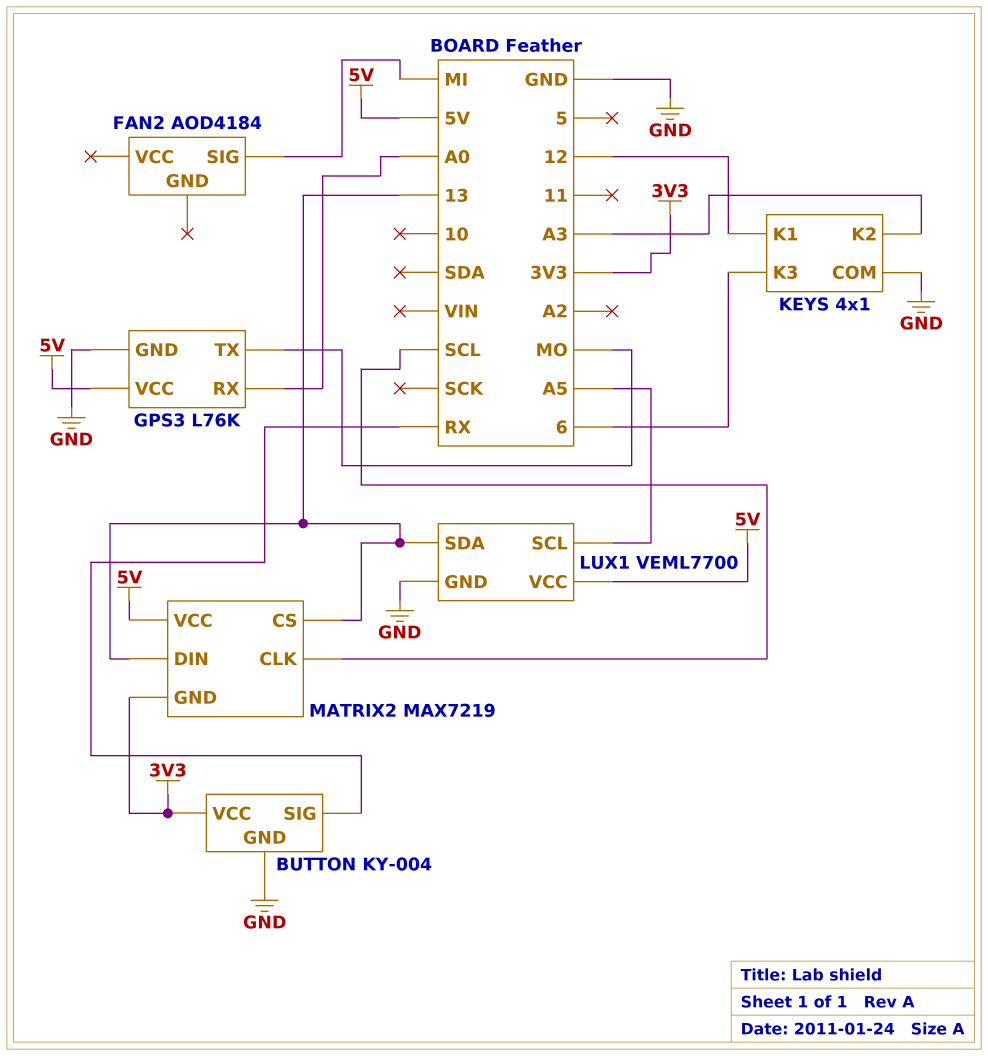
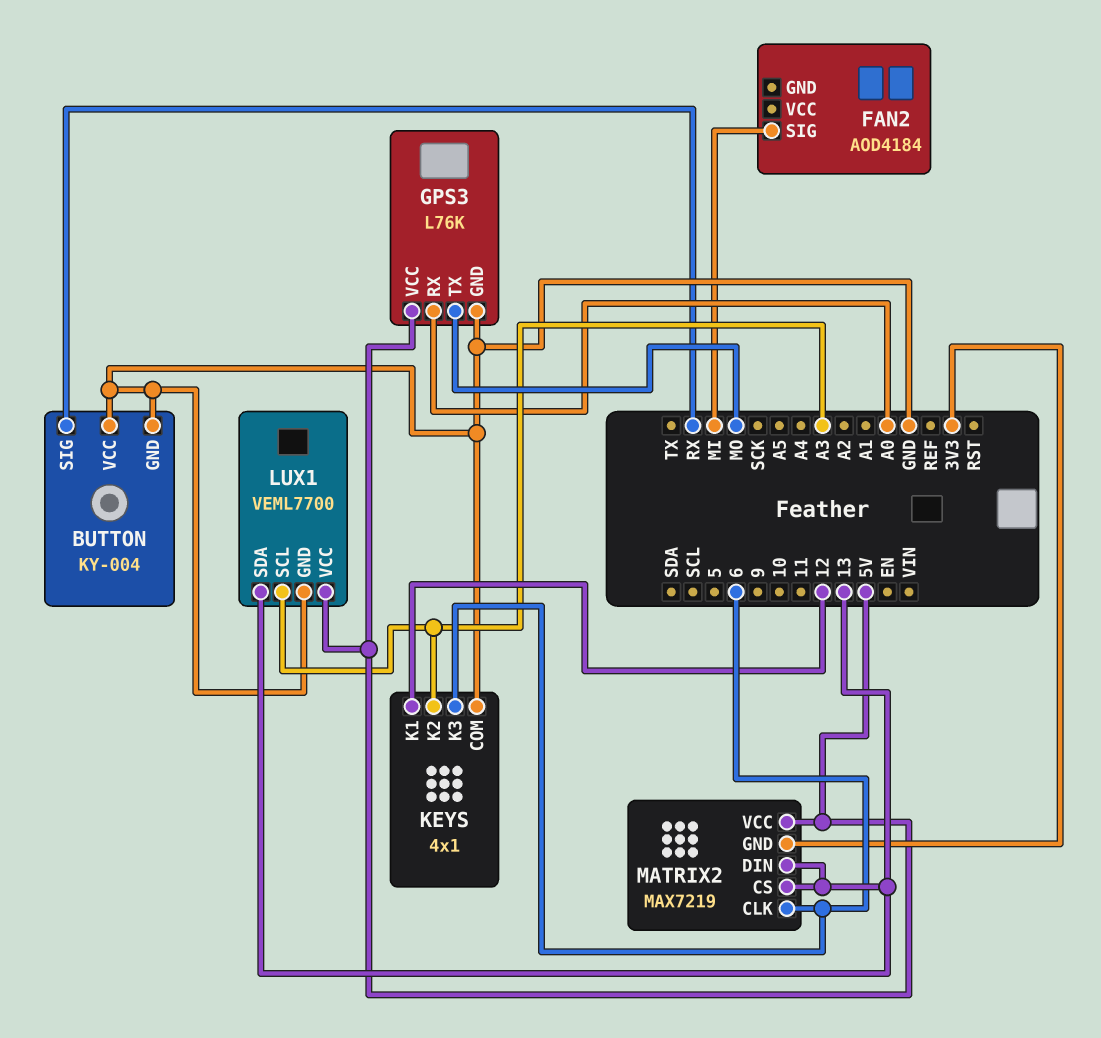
BUTTON pin VCC: 3V3 -> GND
LUX1 pin SCL: A5 -> A3
MATRIX2 pin CLK: SCL -> 6

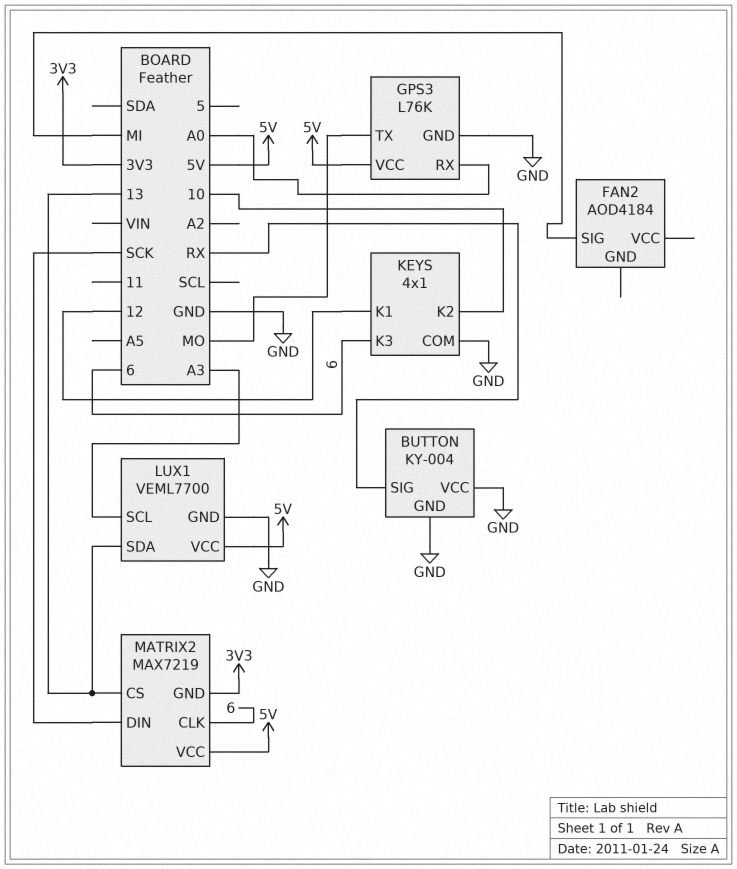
KEYS pin K2: A3 -> 10
MATRIX2 pin DIN: 13 -> SCK

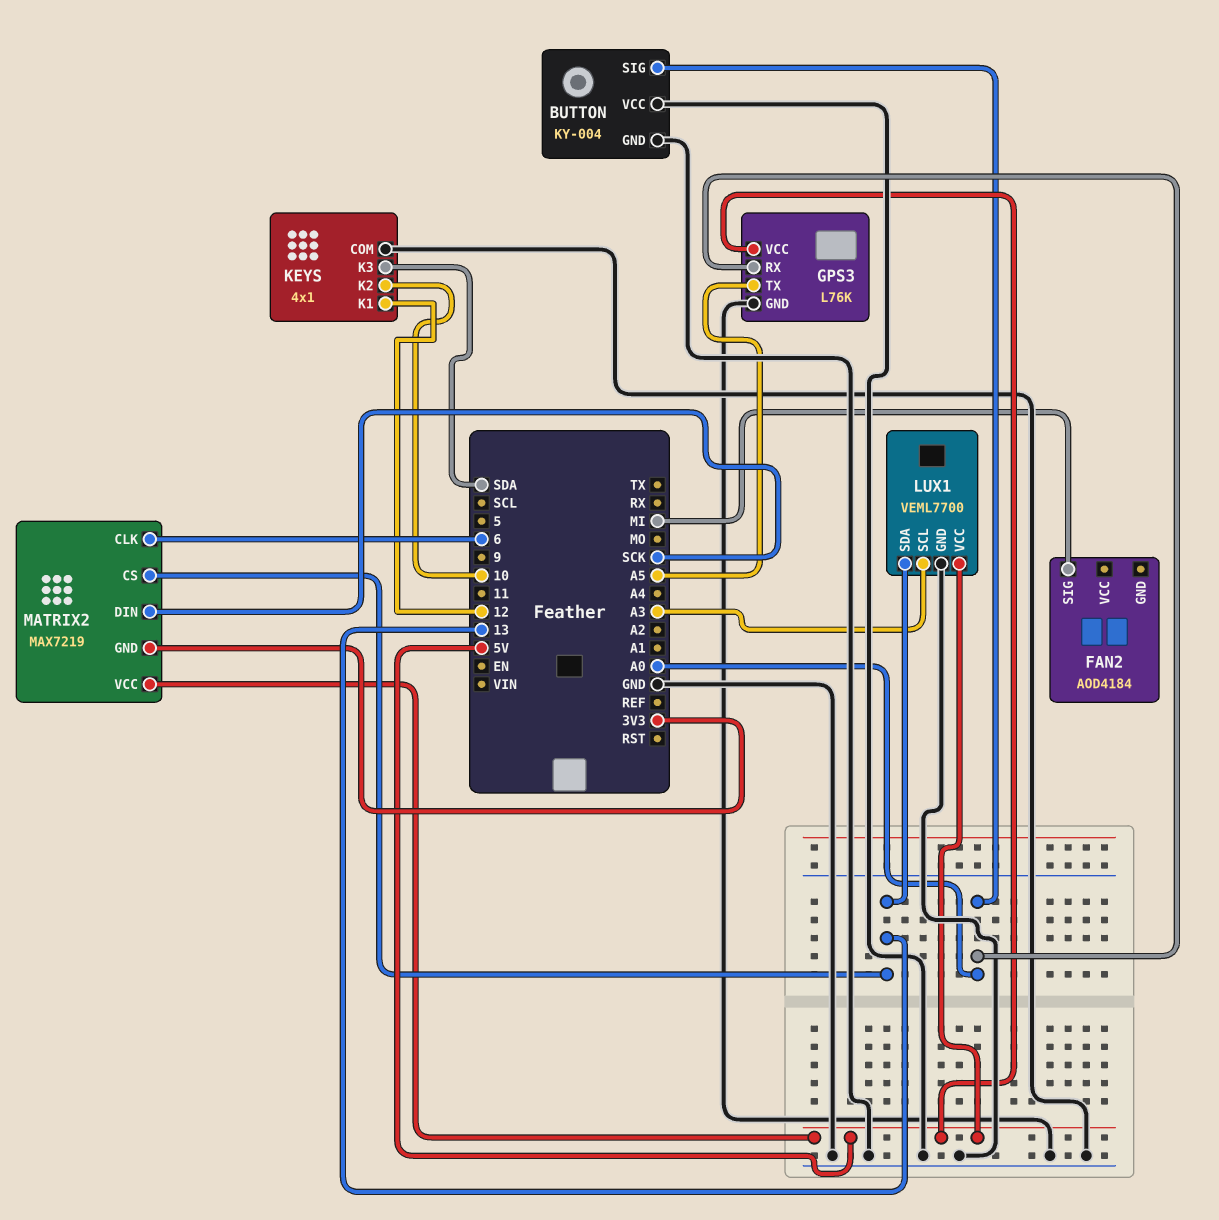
BUTTON pin SIG: RX -> A0
GPS3 pin TX: MO -> A5
KEYS pin K3: 6 -> SDA

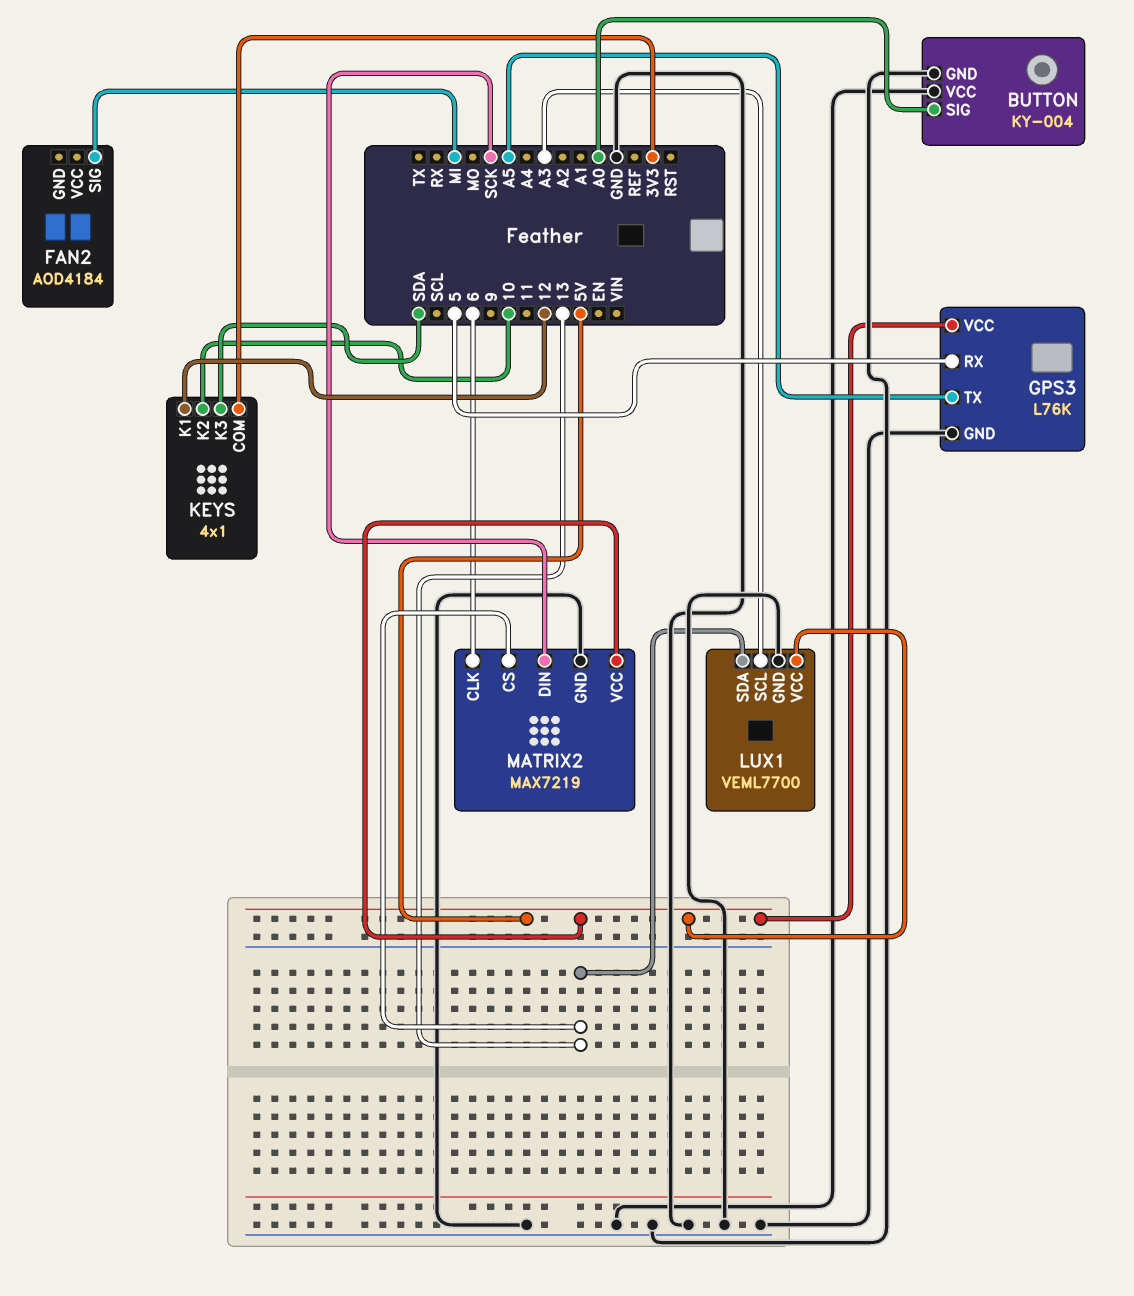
GPS3 pin RX: A0 -> 5
KEYS pin COM: GND -> 3V3
MATRIX2 pin GND: 3V3 -> GND

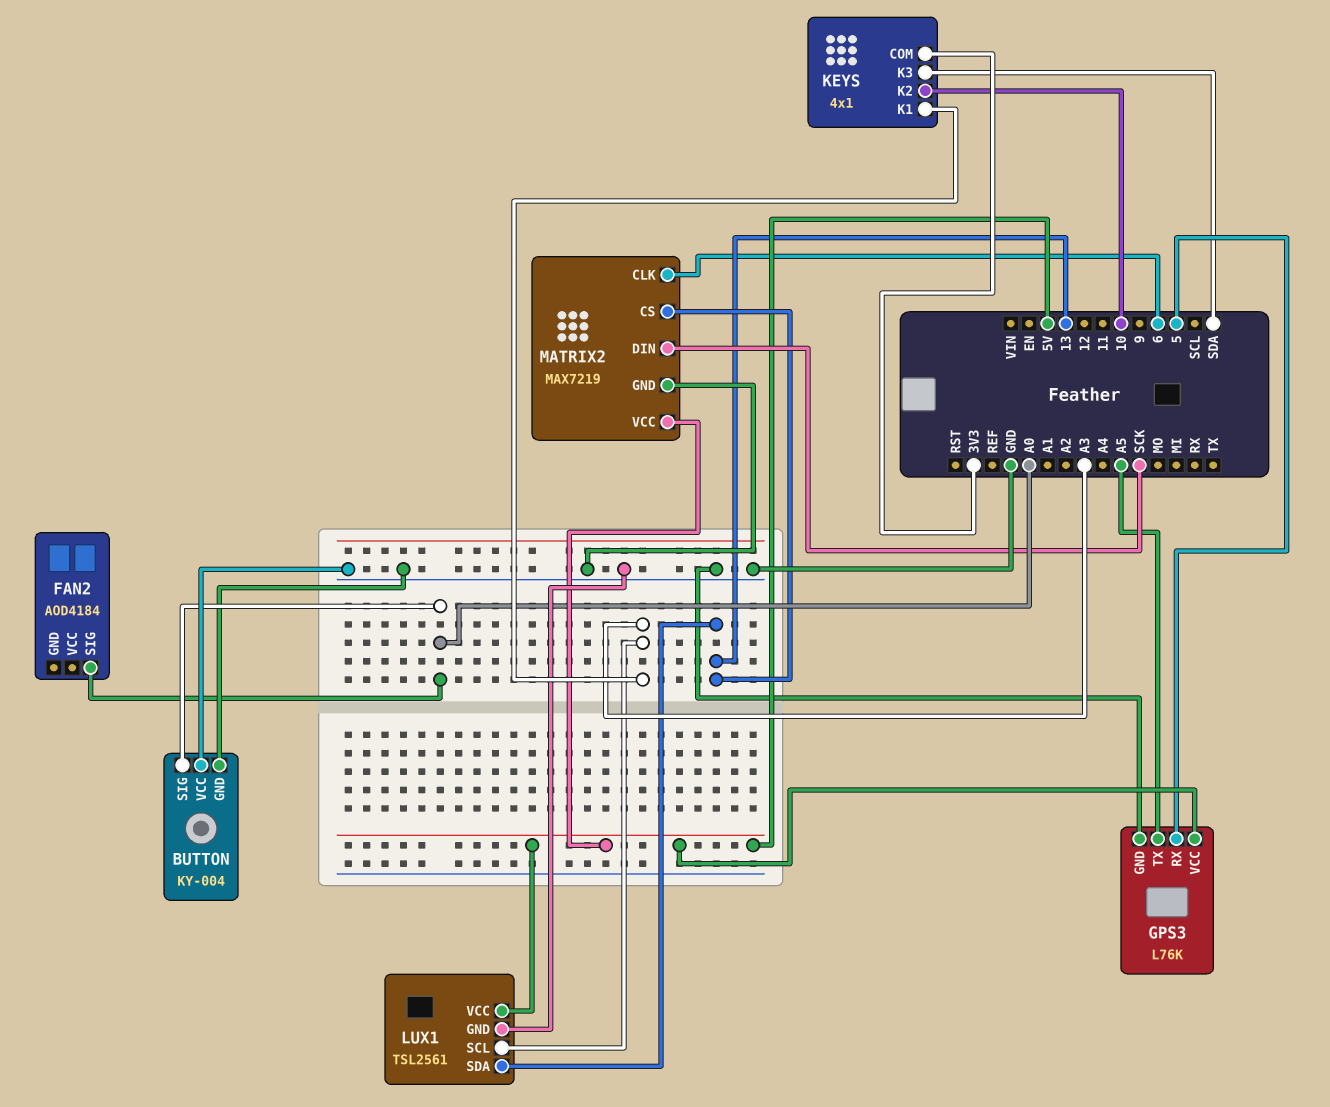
FAN2 pin SIG: MI -> A0
KEYS pin K1: 12 -> A3
LUX1: VEML7700 -> TSL2561

